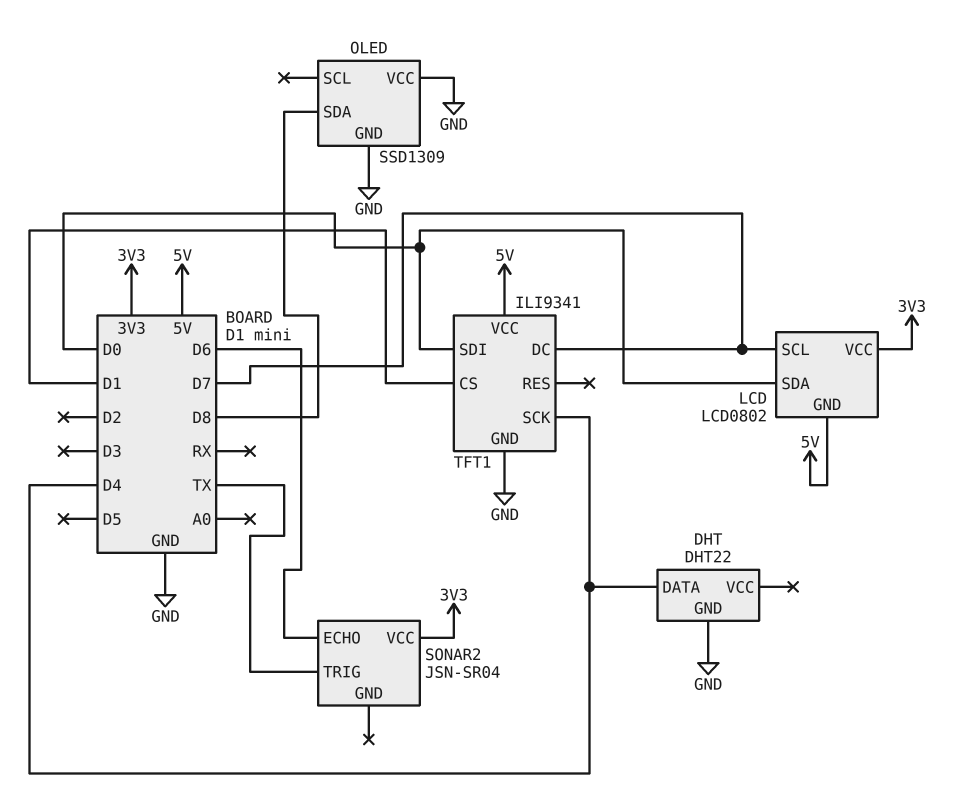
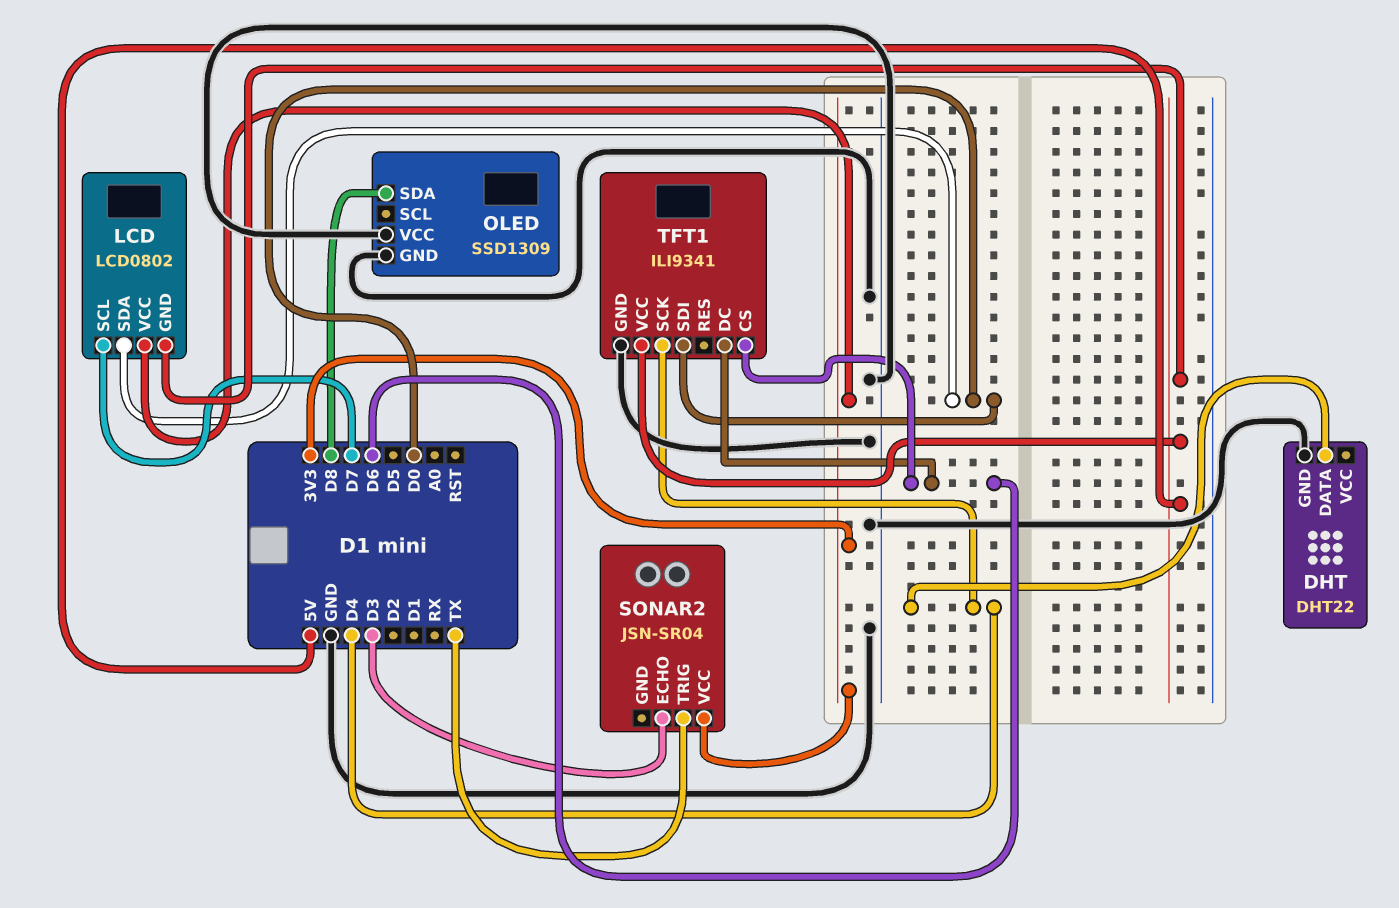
SONAR2 pin ECHO: D6 -> D3
TFT1 pin CS: D1 -> D6
TFT1 pin DC: D7 -> D6

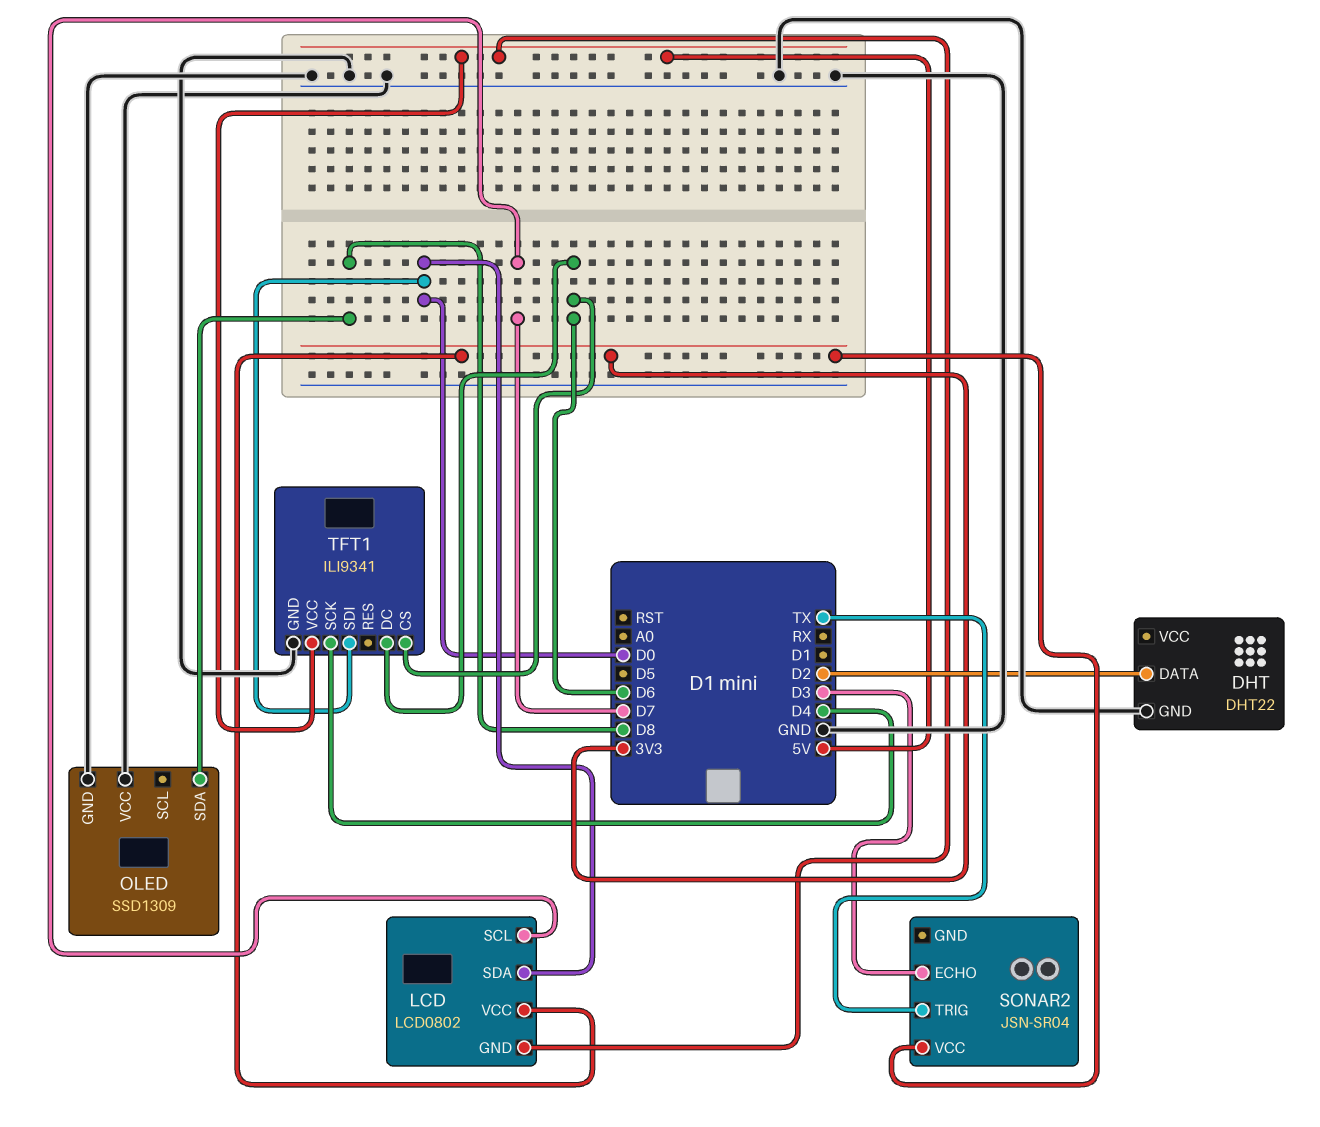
DHT pin DATA: D4 -> D2

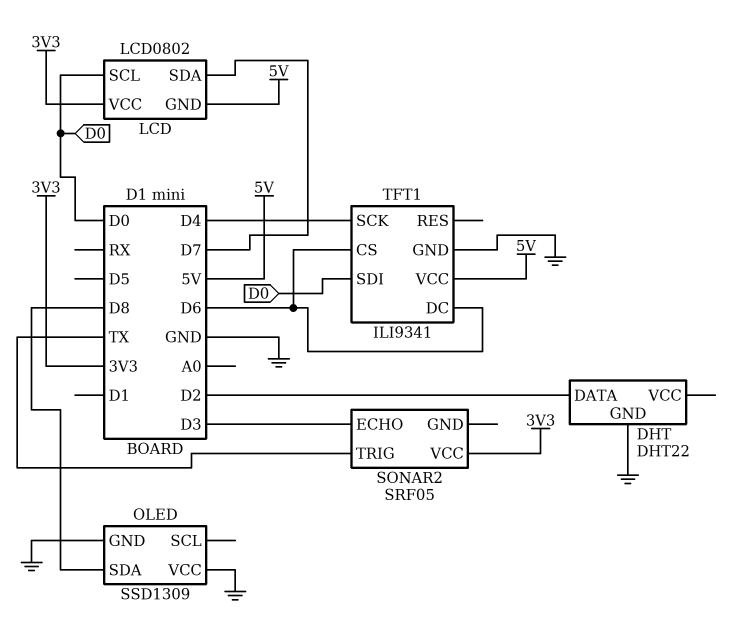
LCD pin SCL: D7 -> D0
LCD pin SDA: D0 -> D7
SONAR2: JSN-SR04 -> SRF05

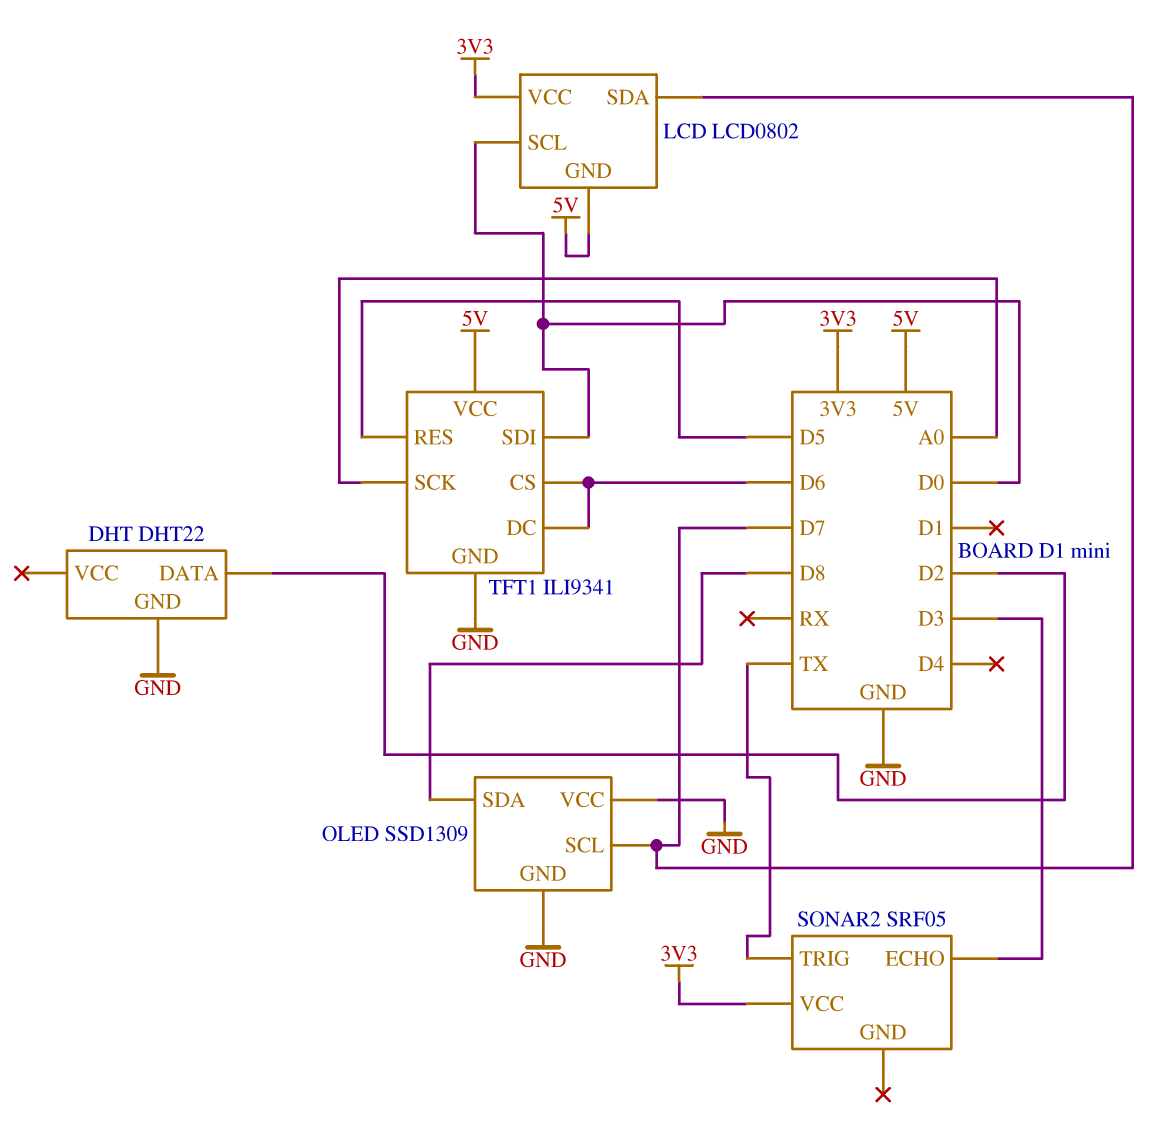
OLED pin SCL: none -> D7
TFT1 pin RES: none -> D5
TFT1 pin SCK: D4 -> A0

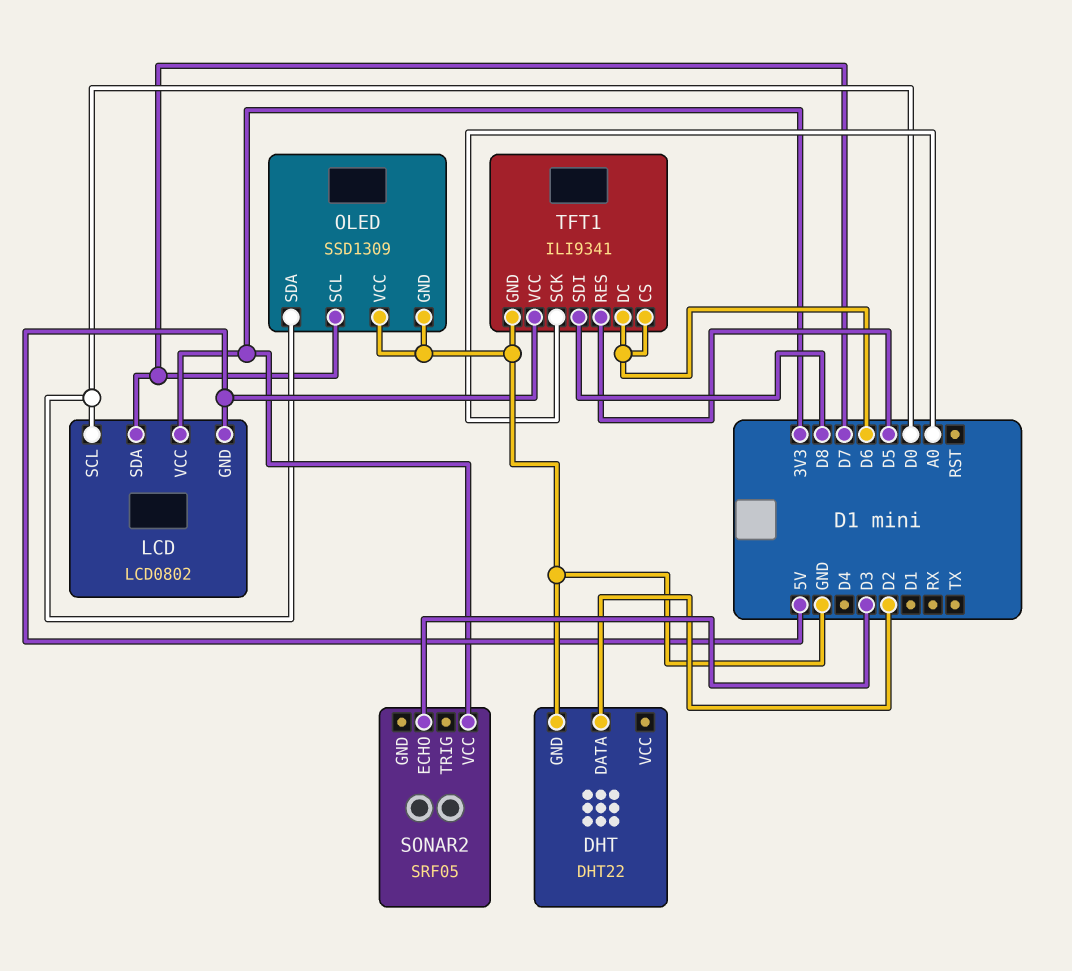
OLED pin SDA: D8 -> D0
SONAR2 pin TRIG: TX -> none
TFT1 pin SDI: D0 -> D8

